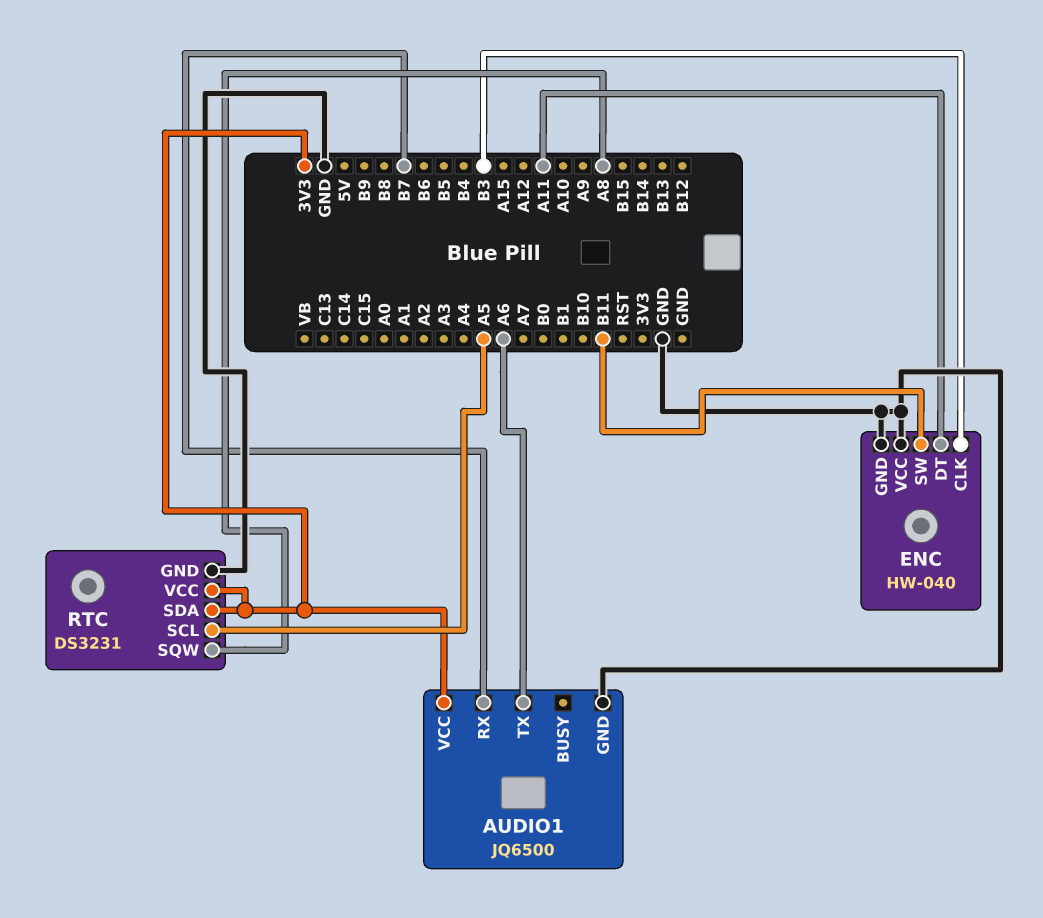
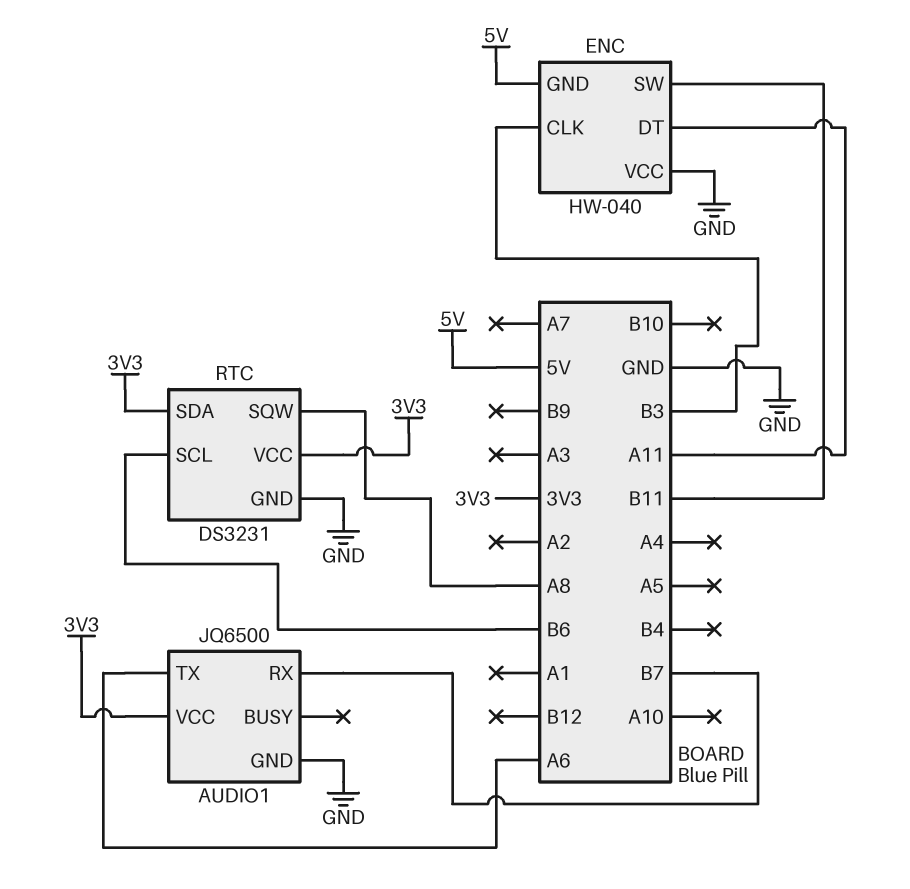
ENC pin GND: GND -> 5V
RTC pin SCL: A5 -> B6

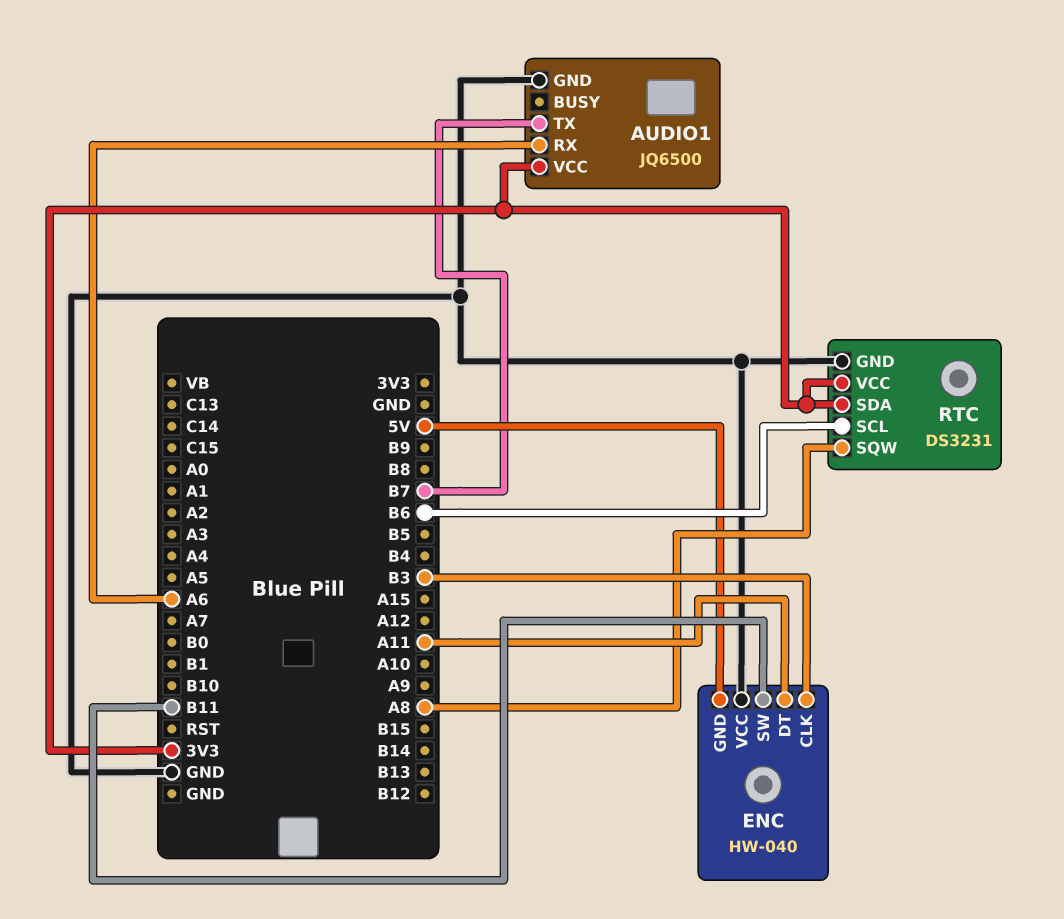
AUDIO1 pin RX: B7 -> A6
AUDIO1 pin TX: A6 -> B7

